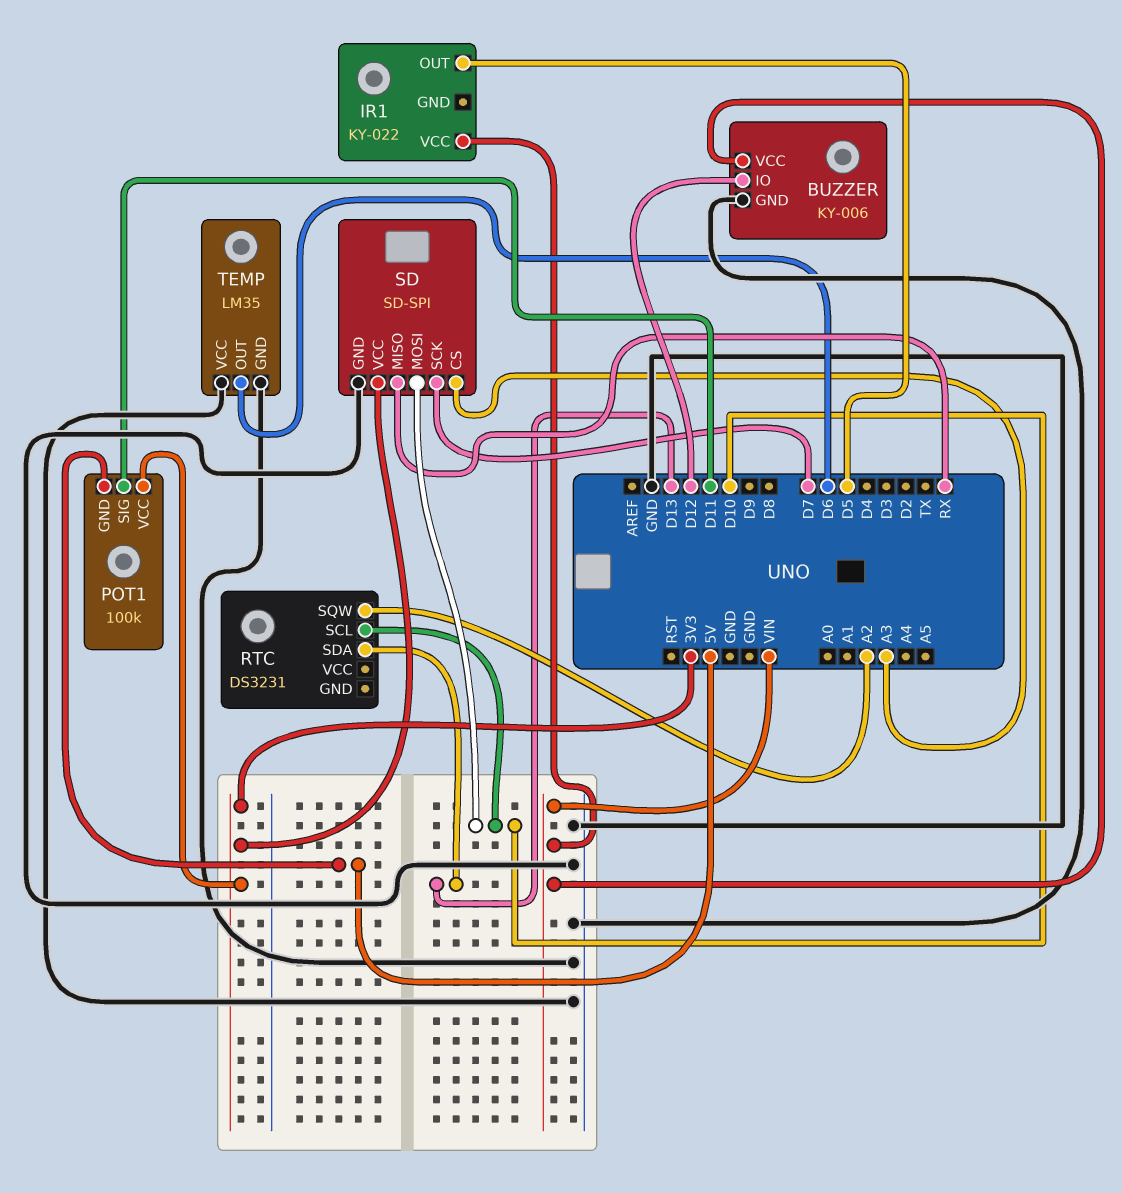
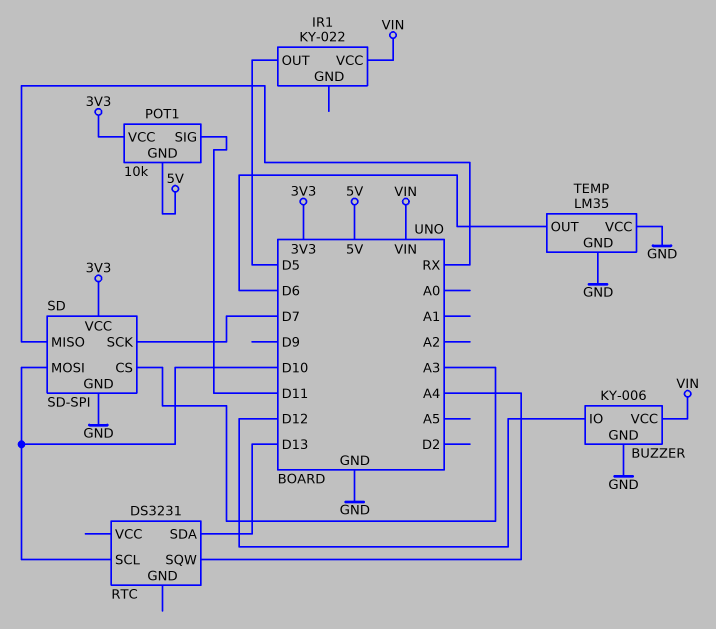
POT1: 100k -> 10k
RTC pin SQW: A2 -> A4

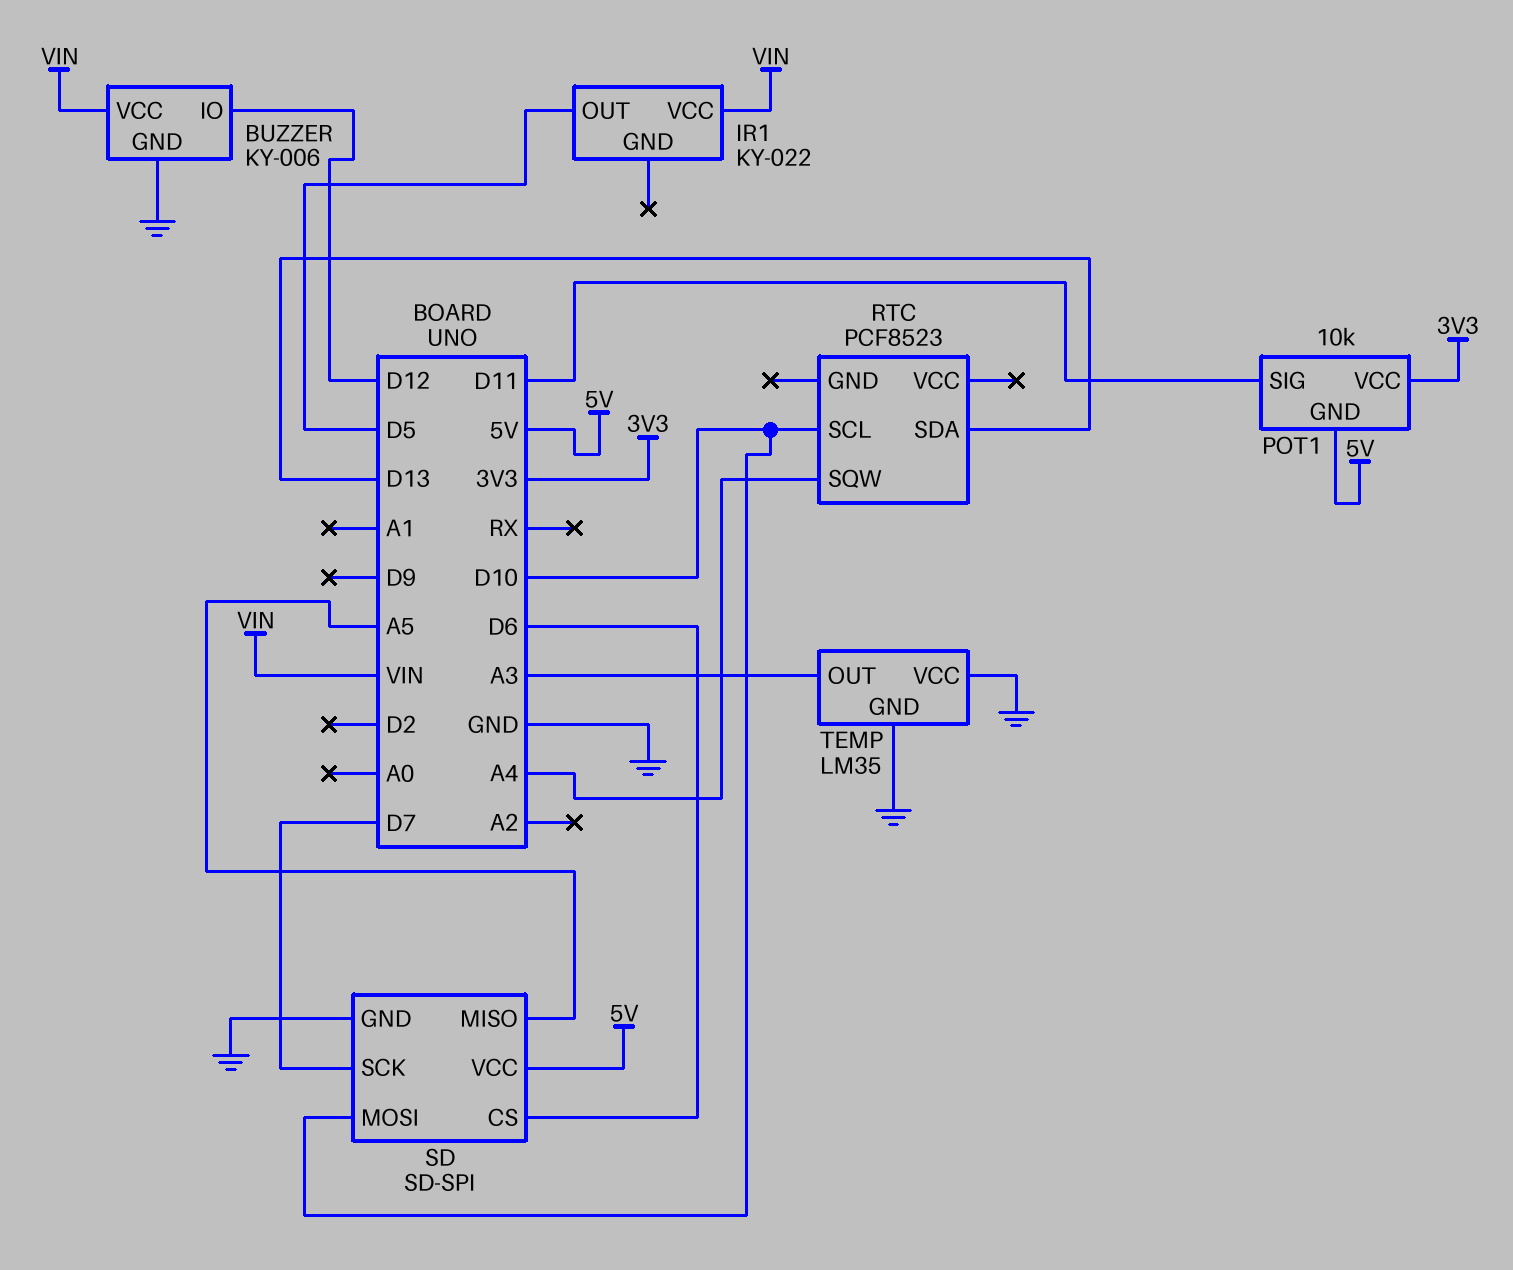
RTC: DS3231 -> PCF8523
SD pin CS: A3 -> D6
SD pin MISO: RX -> A5
SD pin VCC: 3V3 -> 5V
TEMP pin OUT: D6 -> A3

